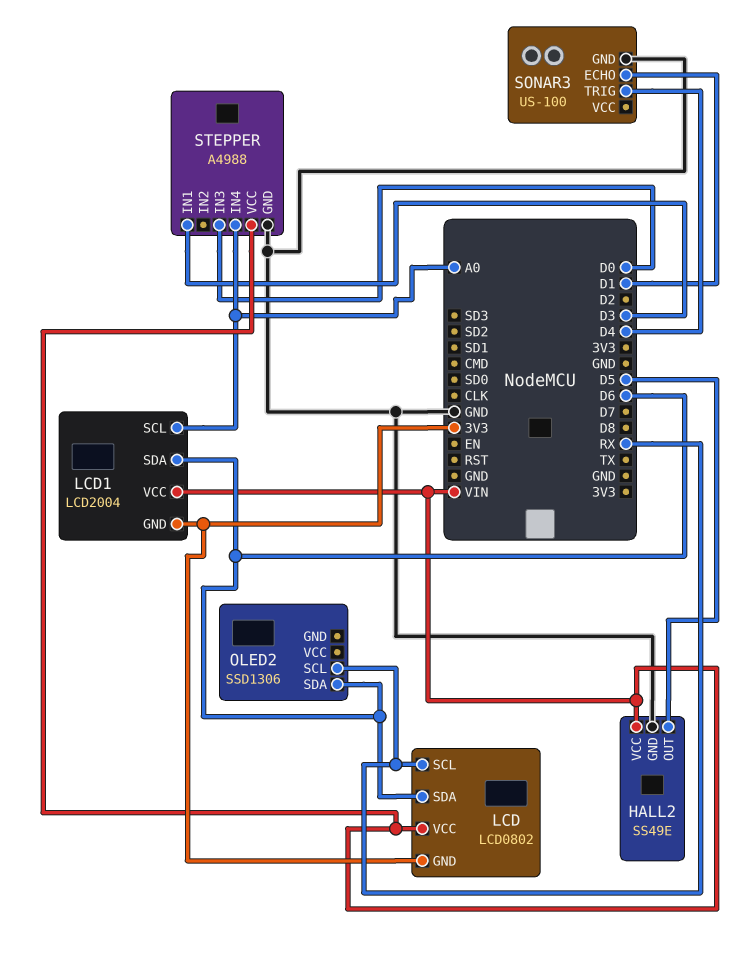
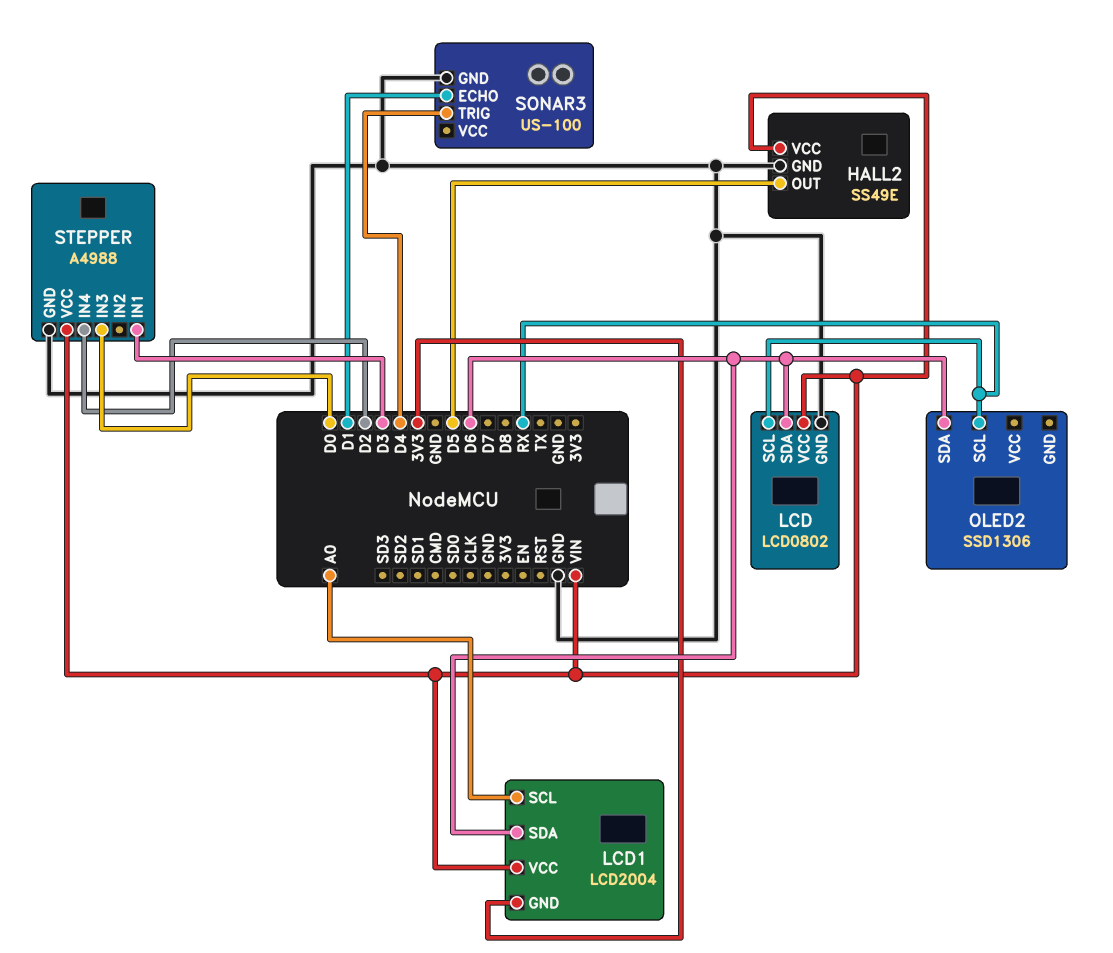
LCD pin GND: 3V3 -> GND
STEPPER pin IN4: A0 -> D2

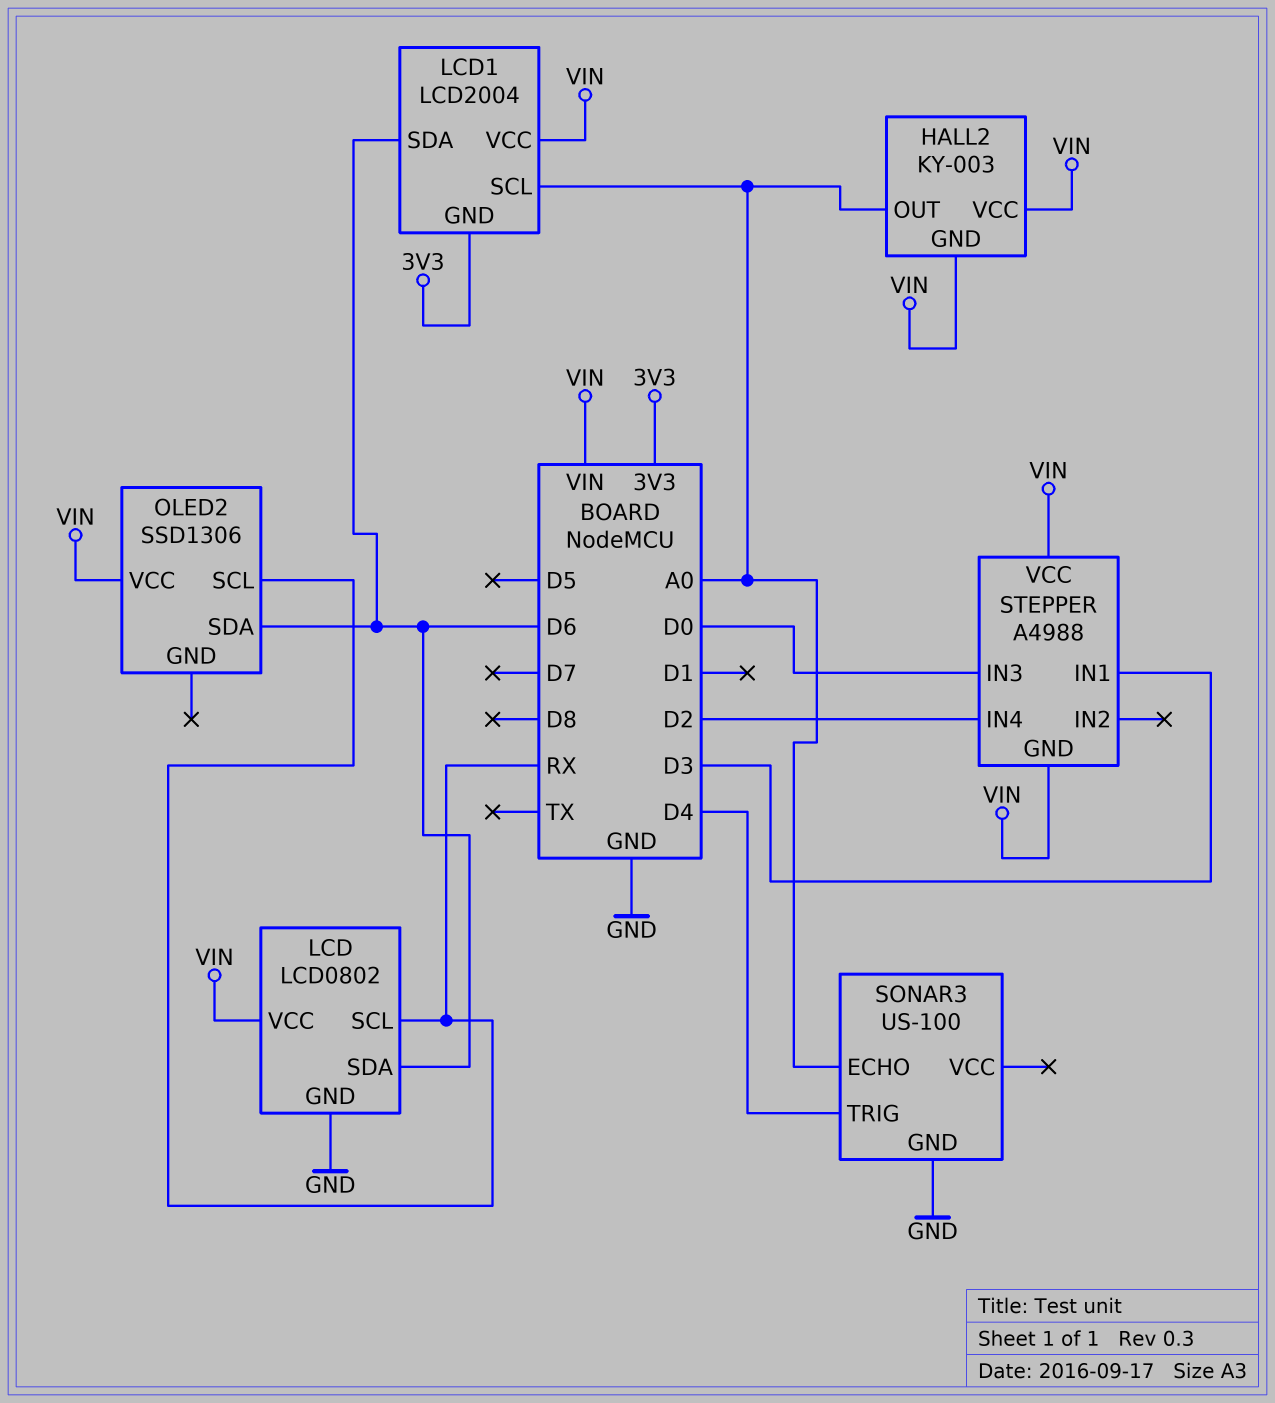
HALL2: SS49E -> KY-003
HALL2 pin GND: GND -> VIN
HALL2 pin OUT: D5 -> A0
OLED2 pin VCC: none -> VIN
SONAR3 pin ECHO: D1 -> A0
STEPPER pin GND: GND -> VIN

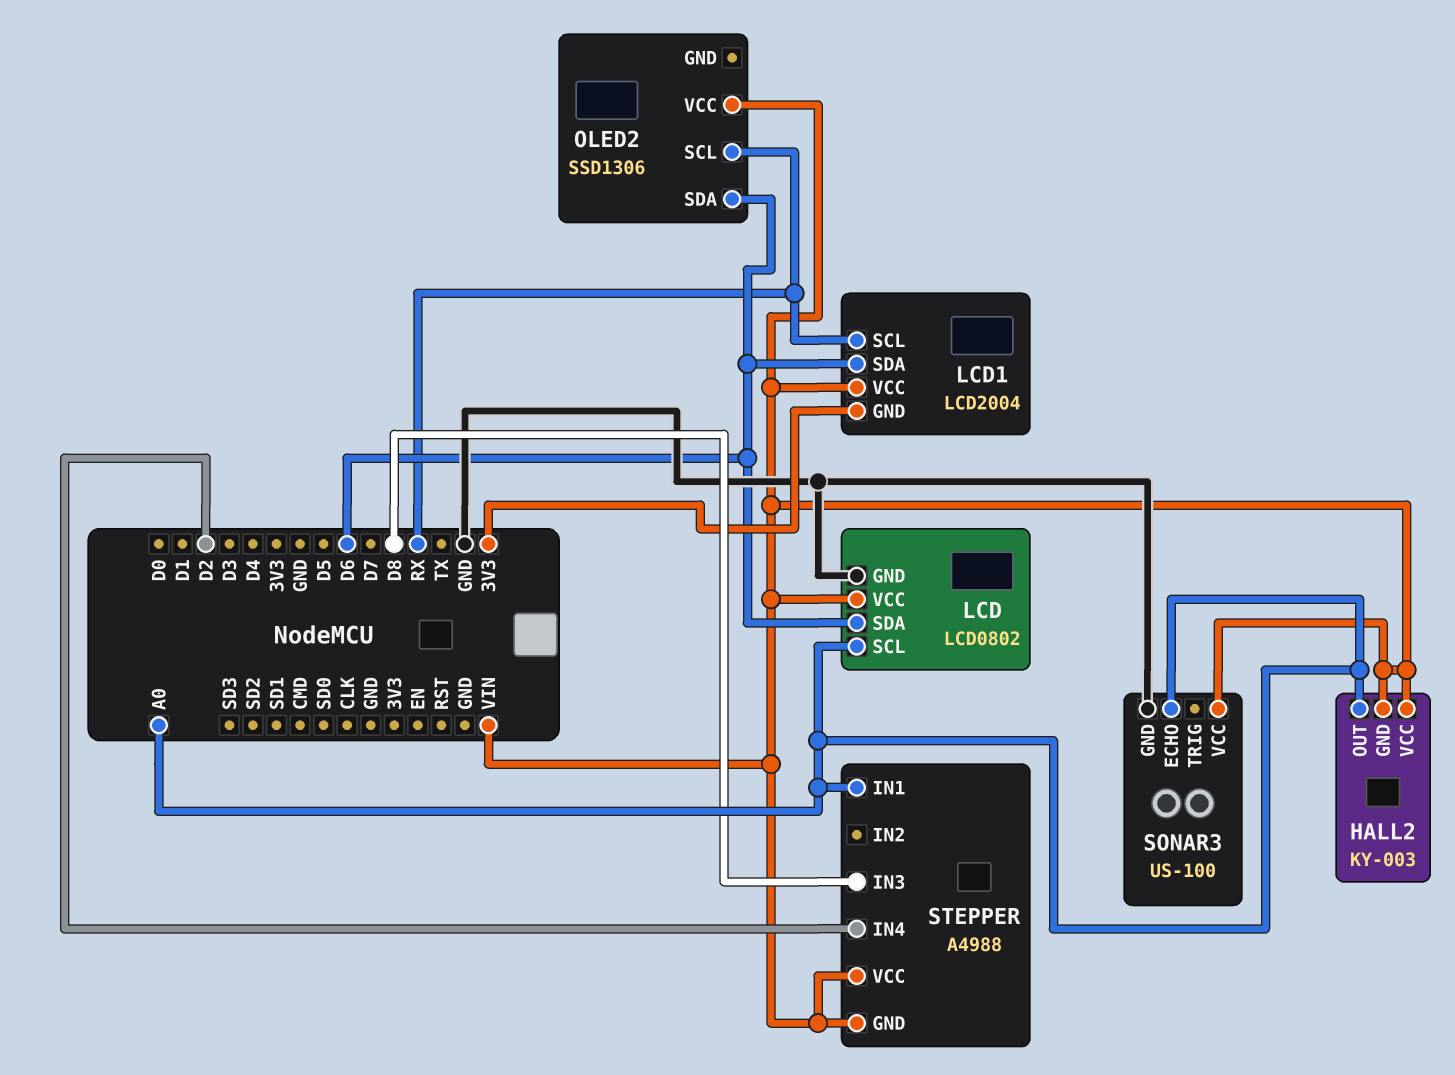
LCD pin SCL: RX -> A0
LCD1 pin SCL: A0 -> RX
SONAR3 pin TRIG: D4 -> none
SONAR3 pin VCC: none -> VIN
STEPPER pin IN1: D3 -> A0
STEPPER pin IN3: D0 -> D8

